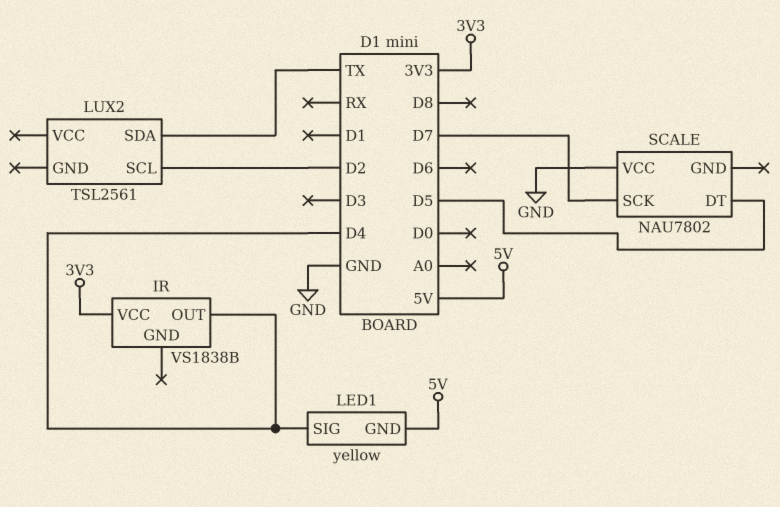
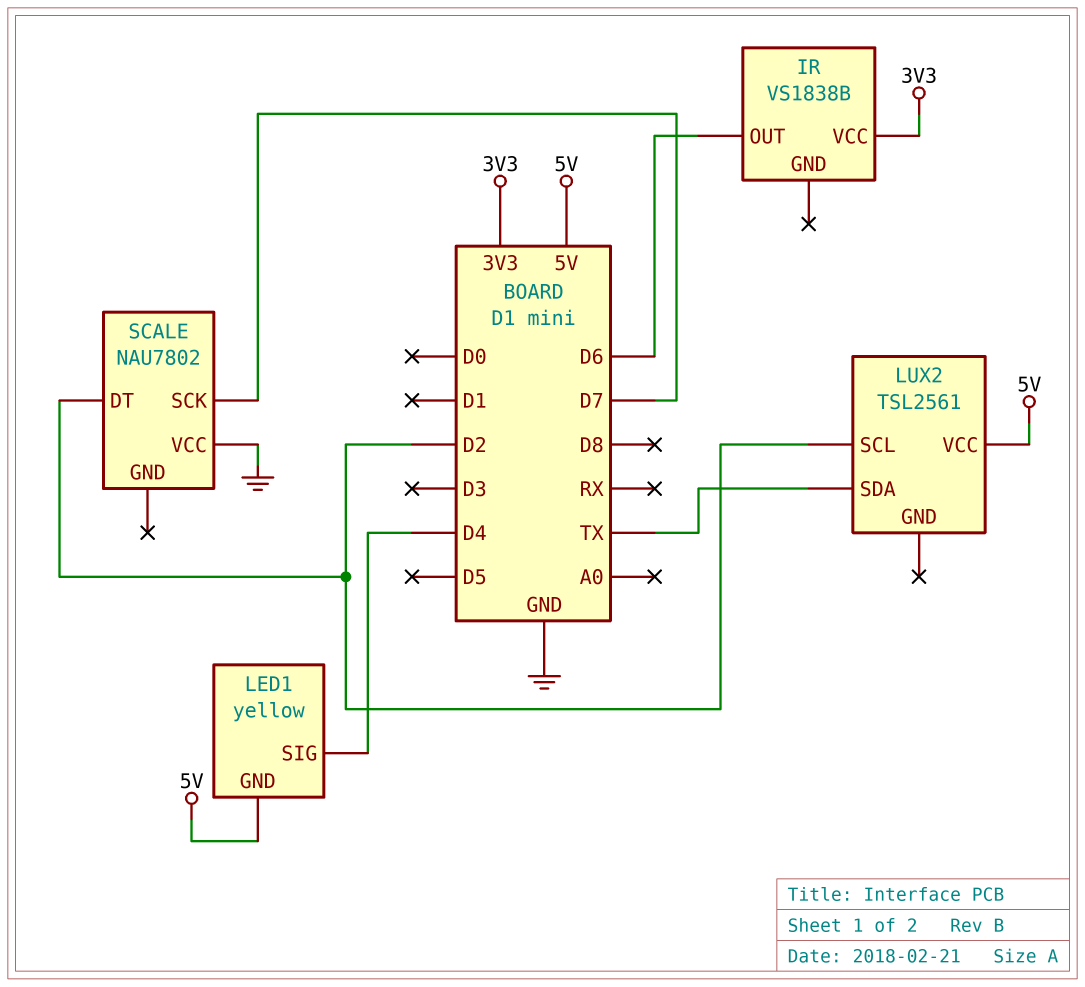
IR pin OUT: D4 -> D6
LUX2 pin VCC: none -> 5V
SCALE pin DT: D5 -> D2

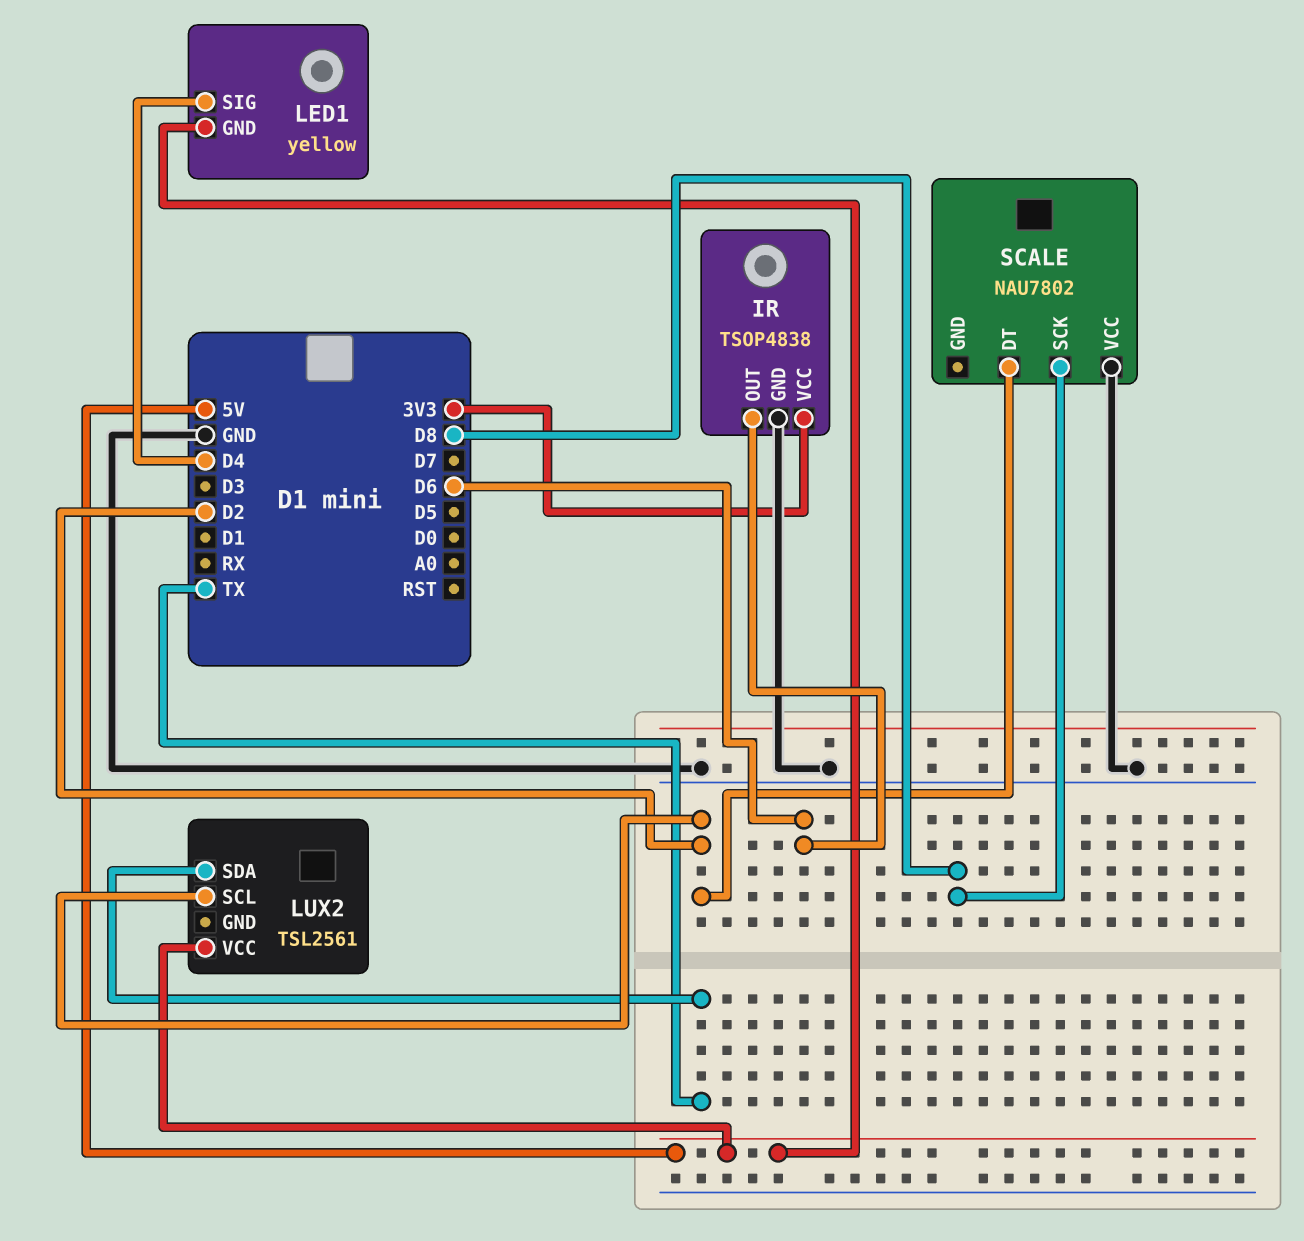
IR: VS1838B -> TSOP4838
IR pin GND: none -> GND
SCALE pin SCK: D7 -> D8

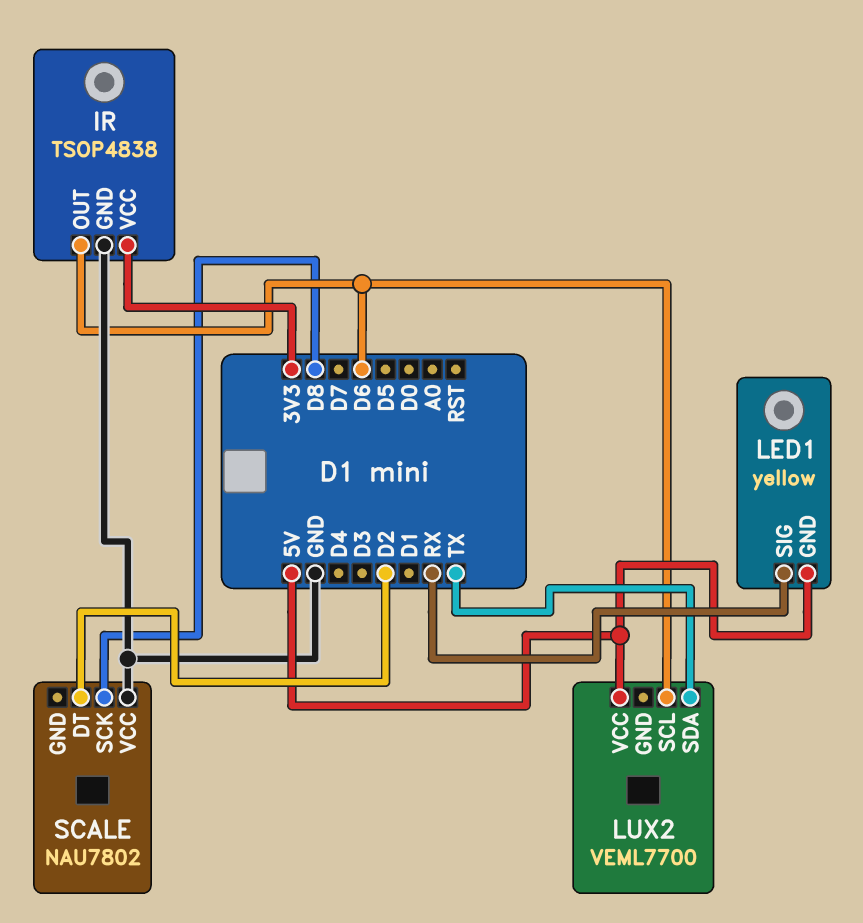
LED1 pin SIG: D4 -> RX
LUX2: TSL2561 -> VEML7700
LUX2 pin SCL: D2 -> D6

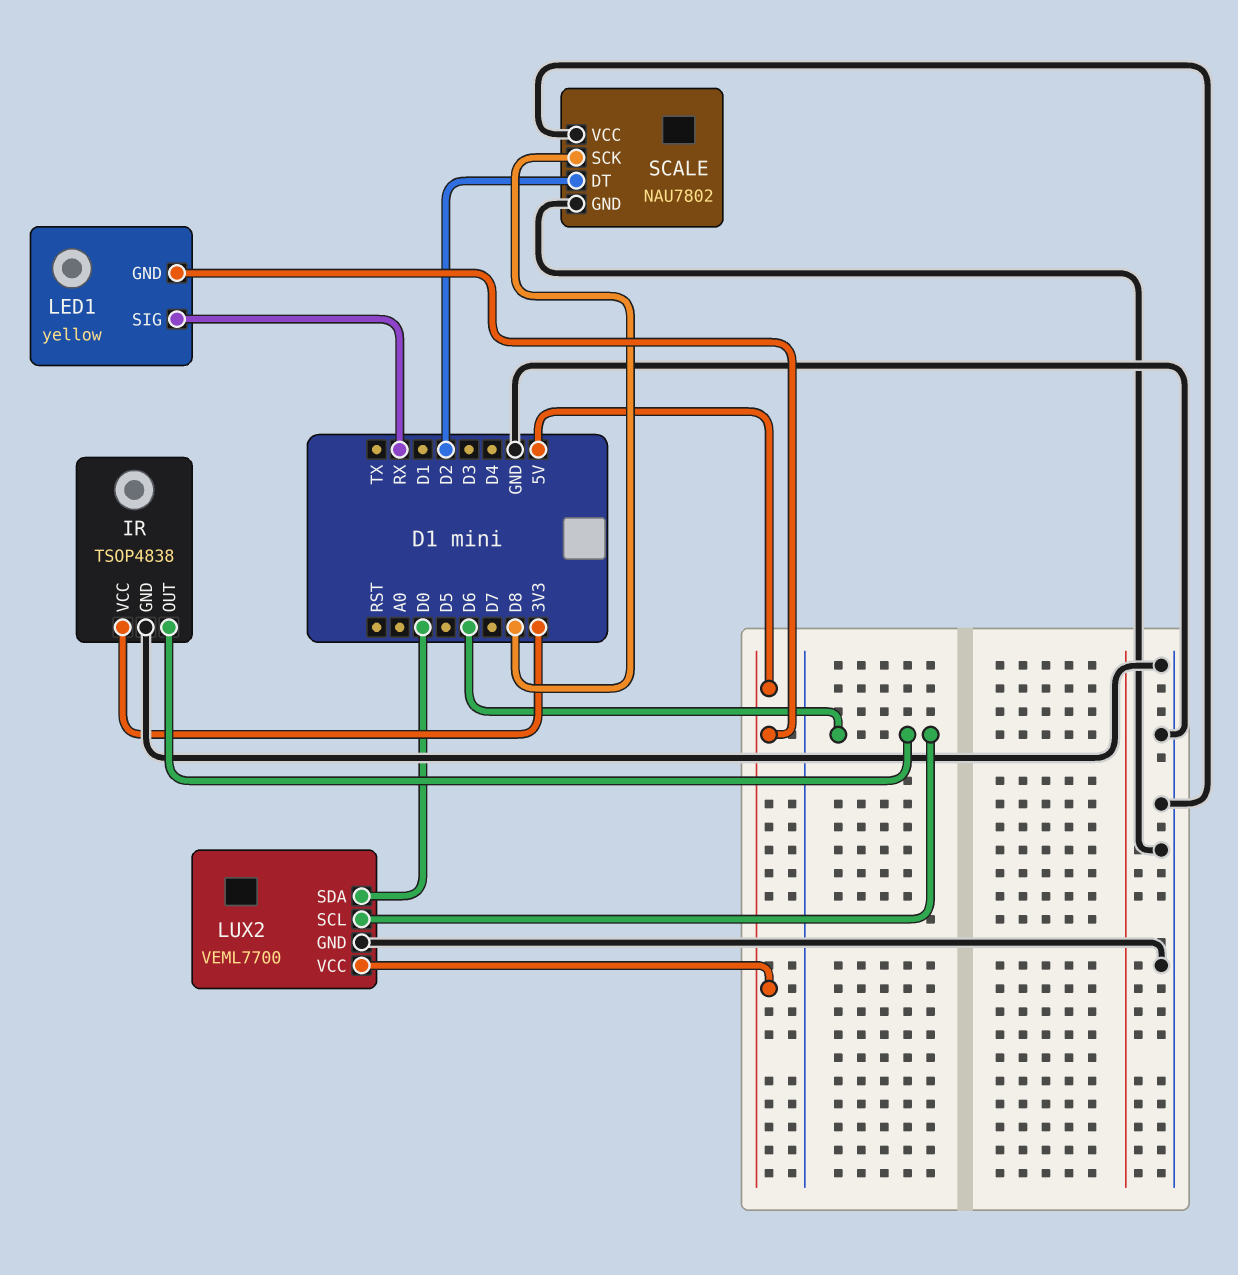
LUX2 pin GND: none -> GND
LUX2 pin SDA: TX -> D0
SCALE pin GND: none -> GND

